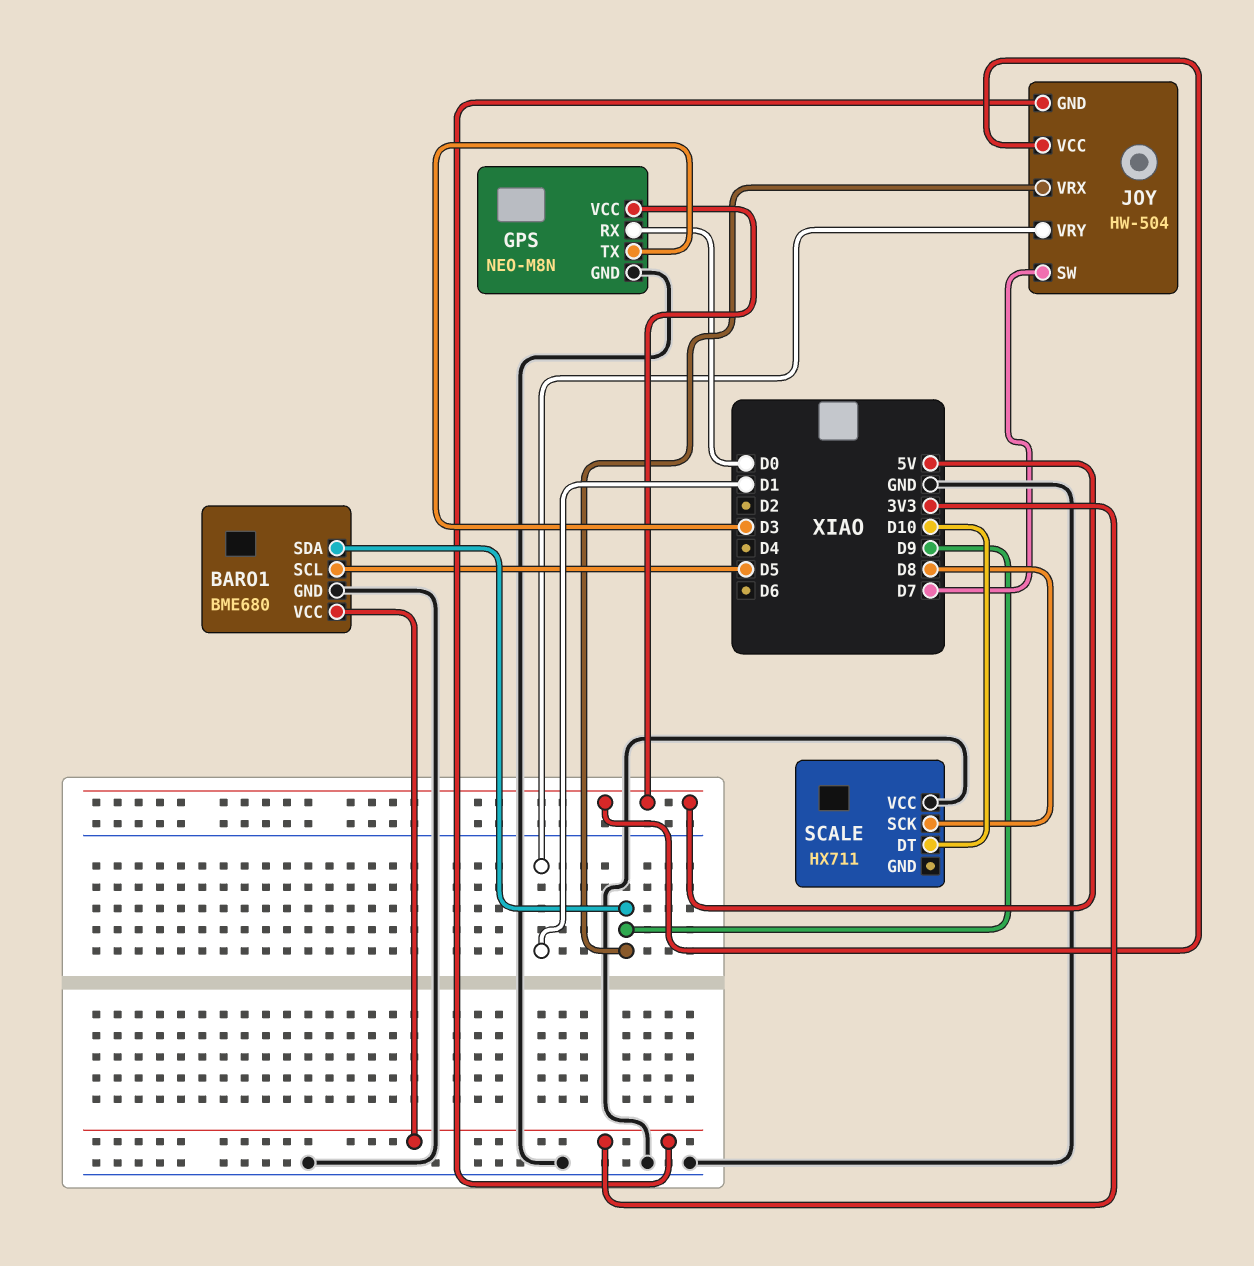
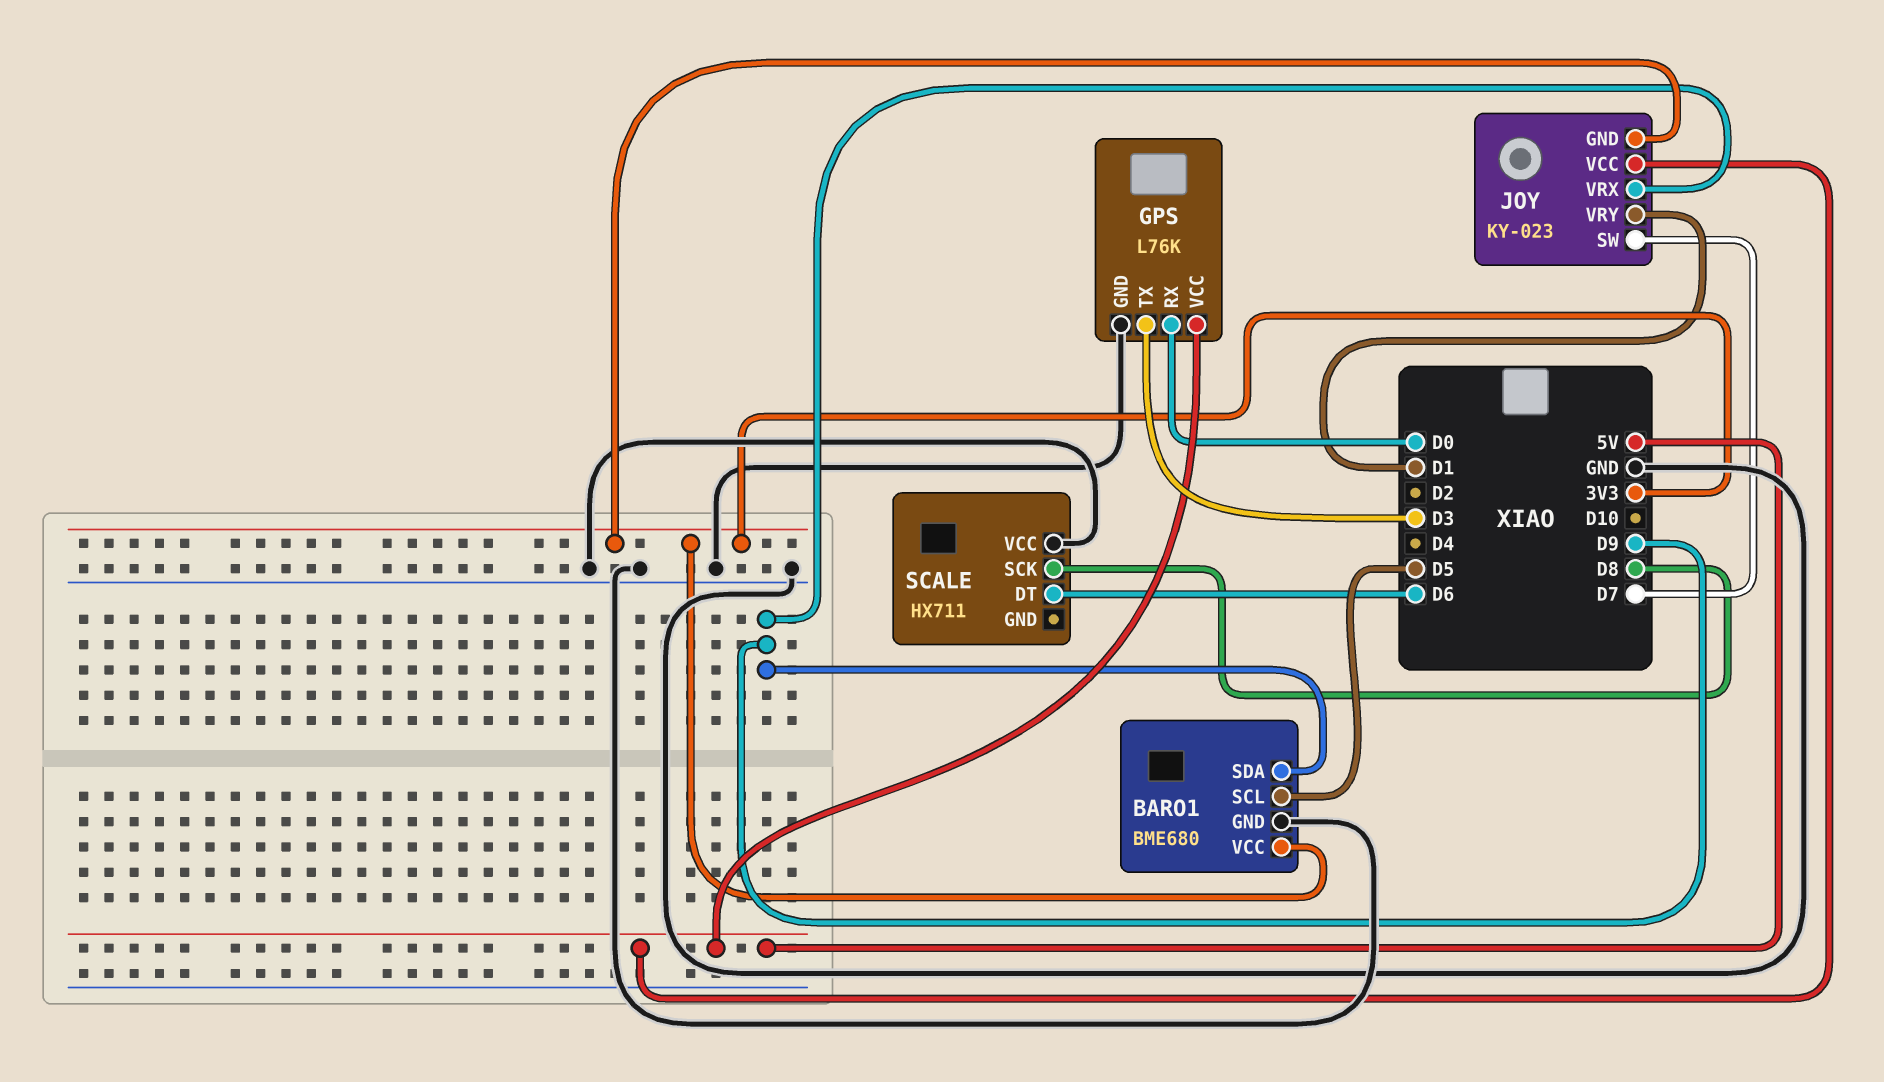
GPS: NEO-M8N -> L76K
JOY: HW-504 -> KY-023
SCALE pin DT: D10 -> D6

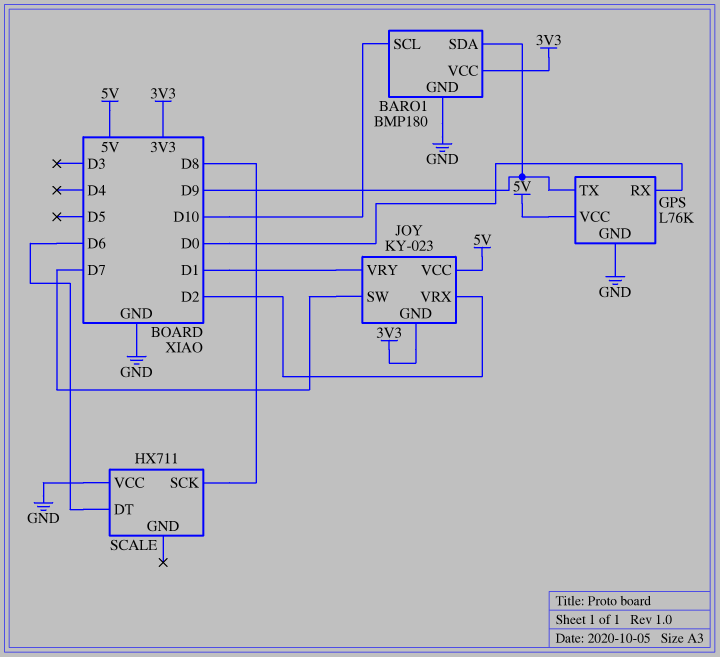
BARO1: BME680 -> BMP180
BARO1 pin SCL: D5 -> D10
GPS pin TX: D3 -> D9
JOY pin VRX: D9 -> D2

